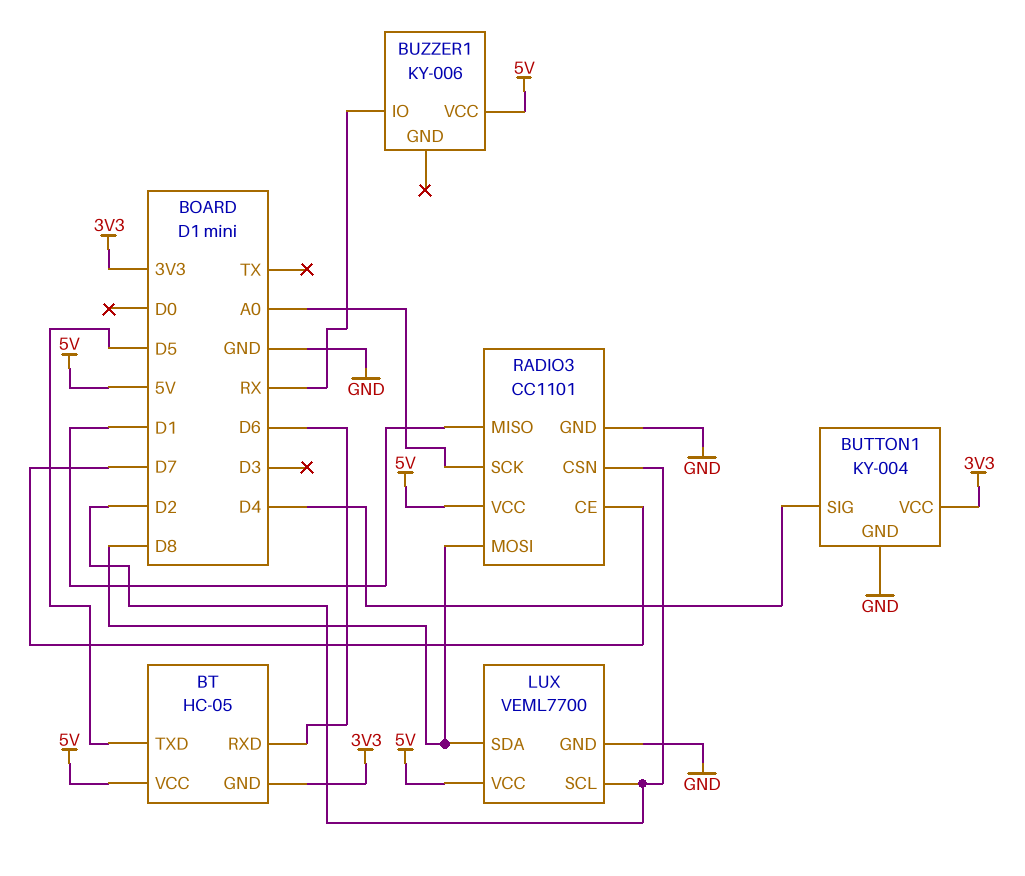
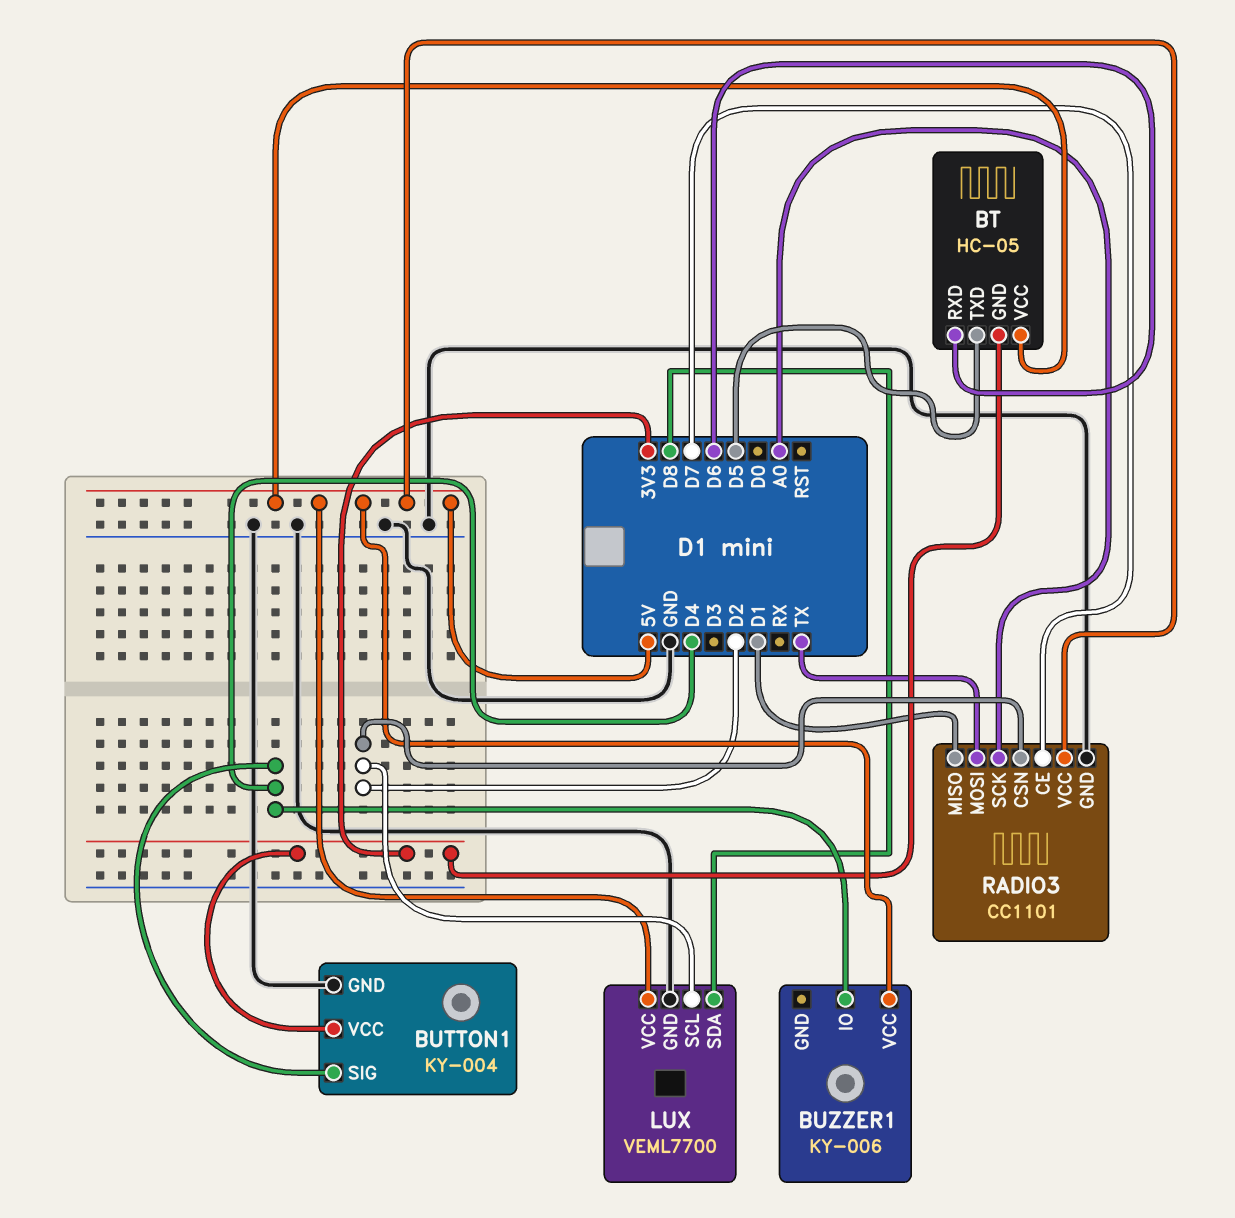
BUZZER1 pin IO: RX -> D4
RADIO3 pin MOSI: D8 -> TX

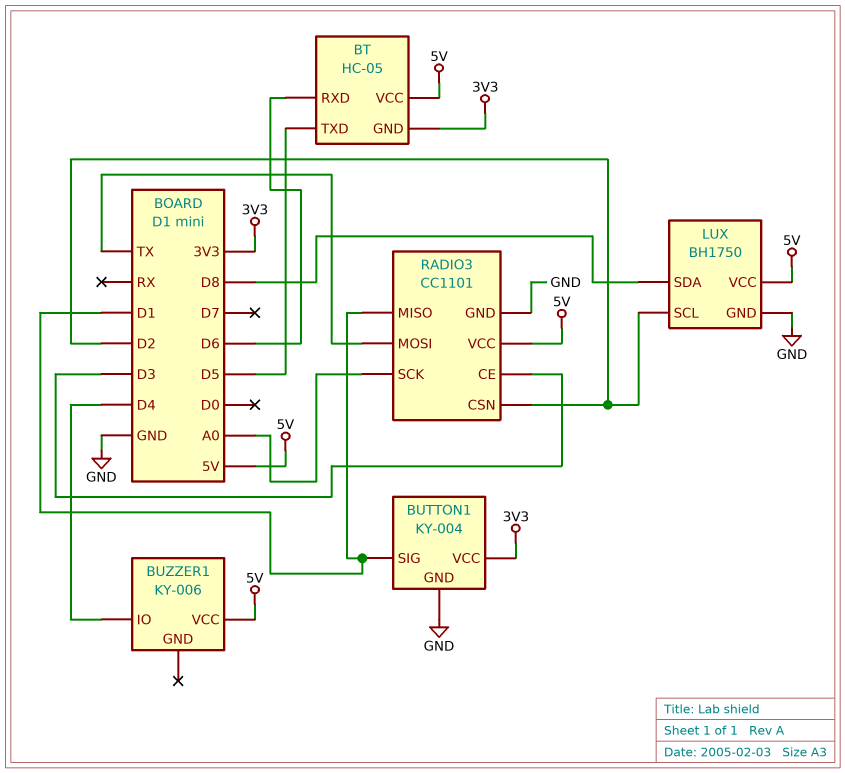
BUTTON1 pin SIG: D4 -> D1
LUX: VEML7700 -> BH1750
RADIO3 pin CE: D7 -> D3

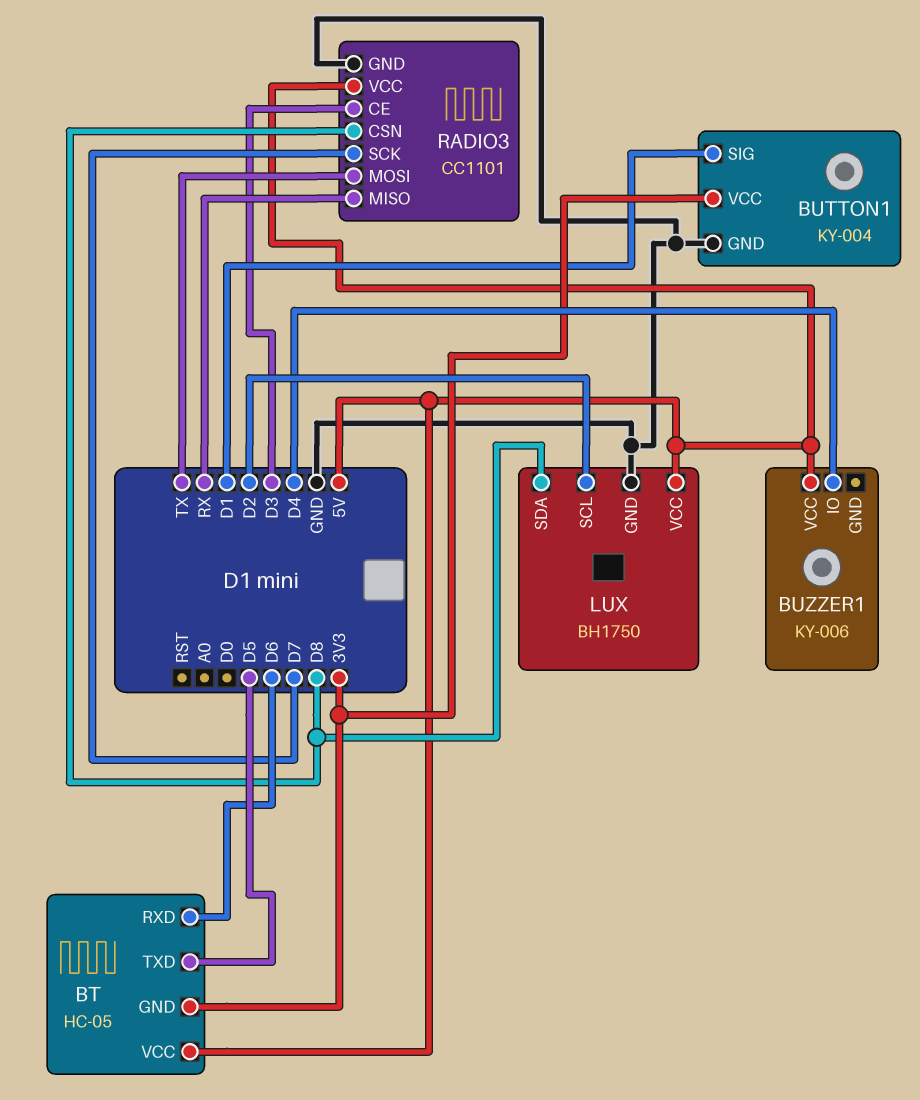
RADIO3 pin CSN: D2 -> D8
RADIO3 pin MISO: D1 -> RX
RADIO3 pin SCK: A0 -> D7

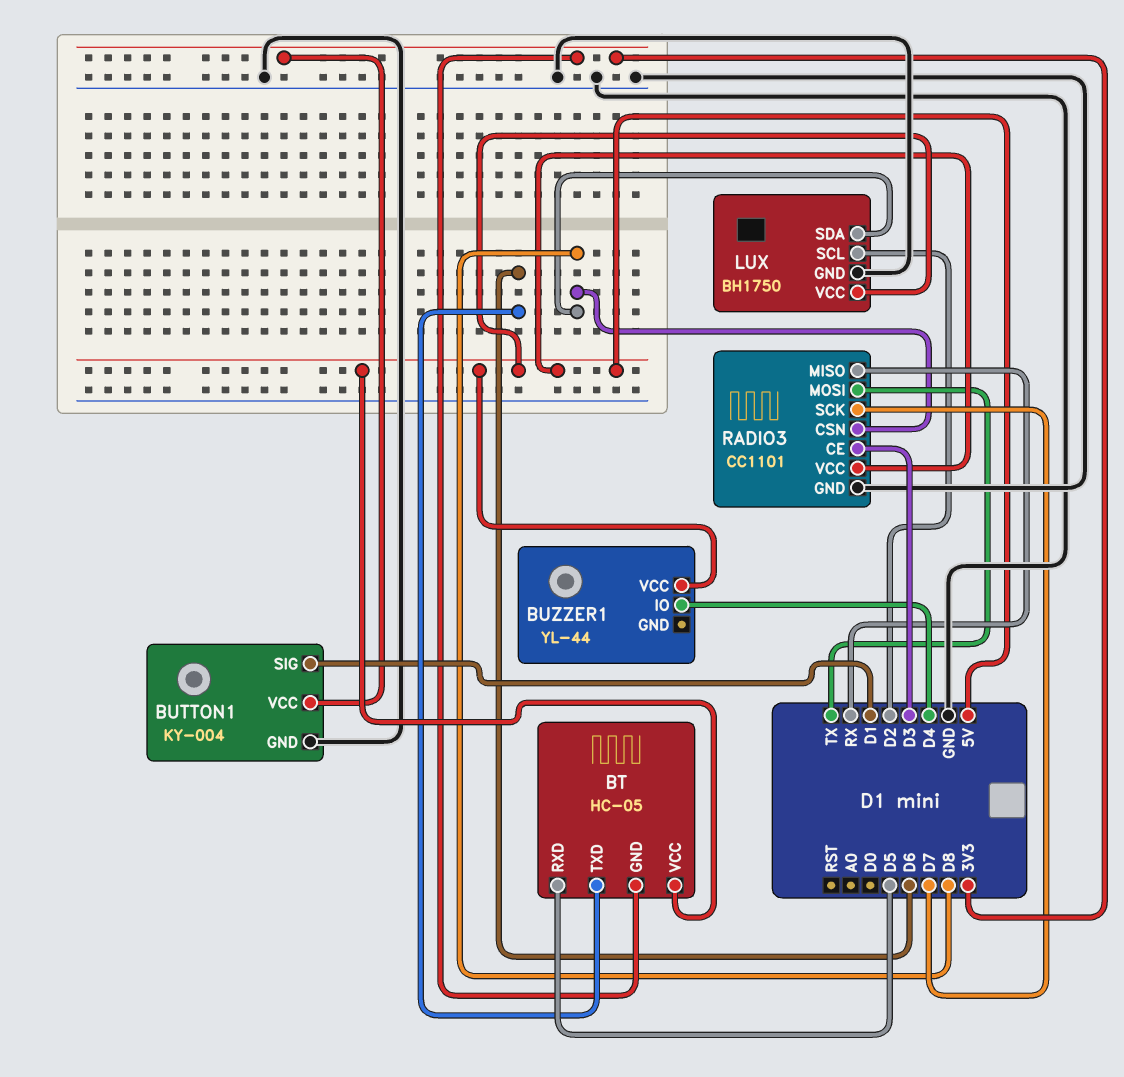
BT pin RXD: D6 -> D5
BT pin TXD: D5 -> D6
BUZZER1: KY-006 -> YL-44

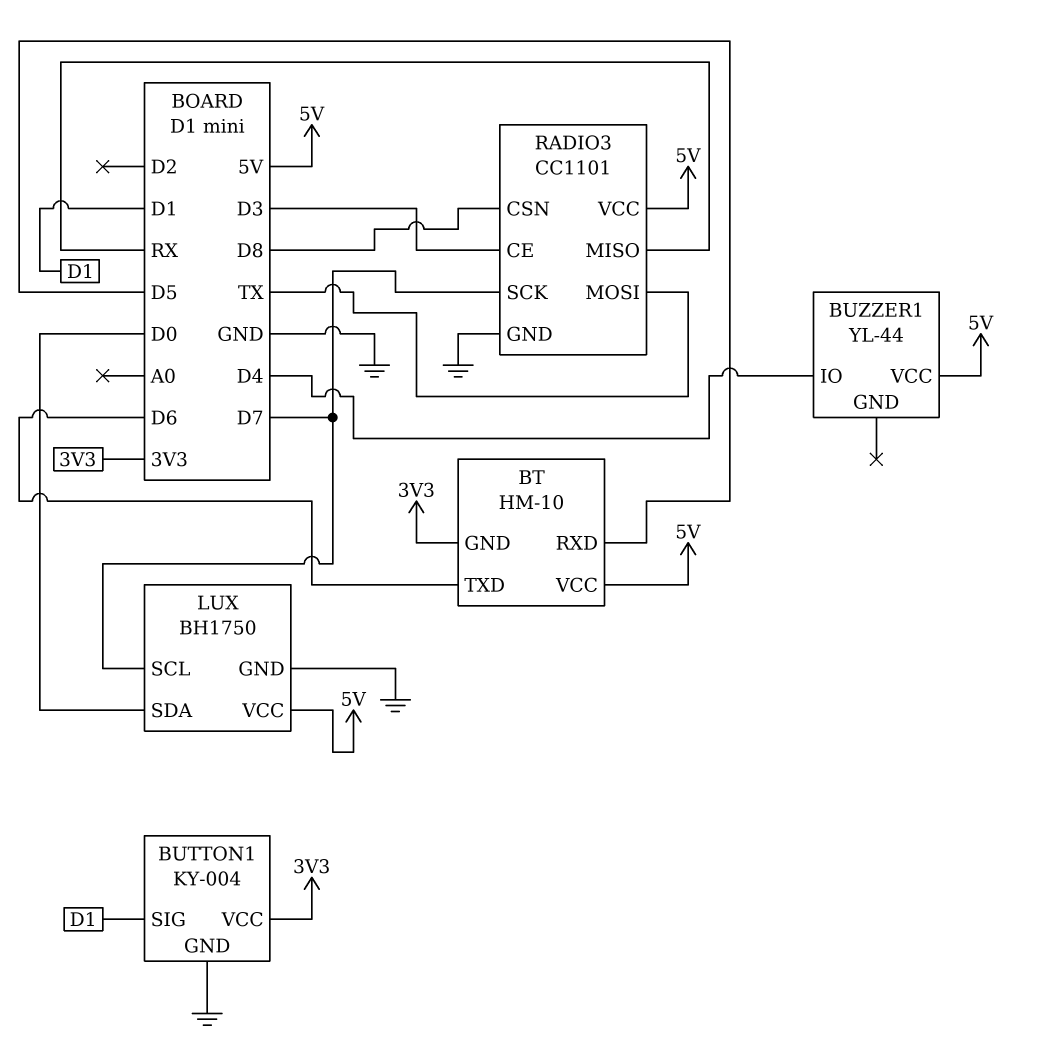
BT: HC-05 -> HM-10
LUX pin SCL: D2 -> D7
LUX pin SDA: D8 -> D0

